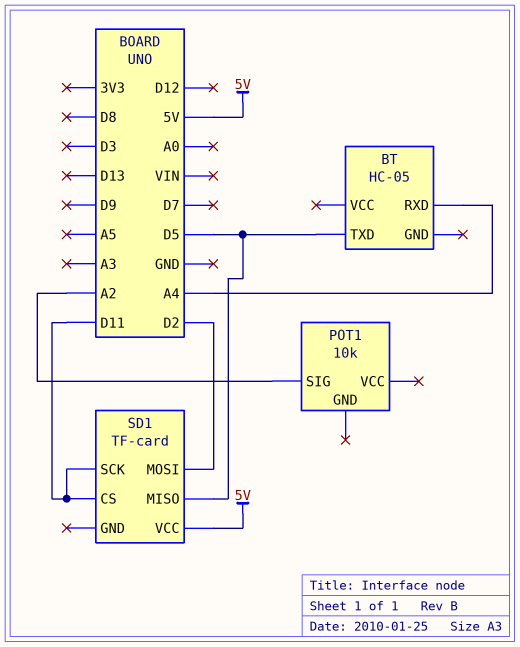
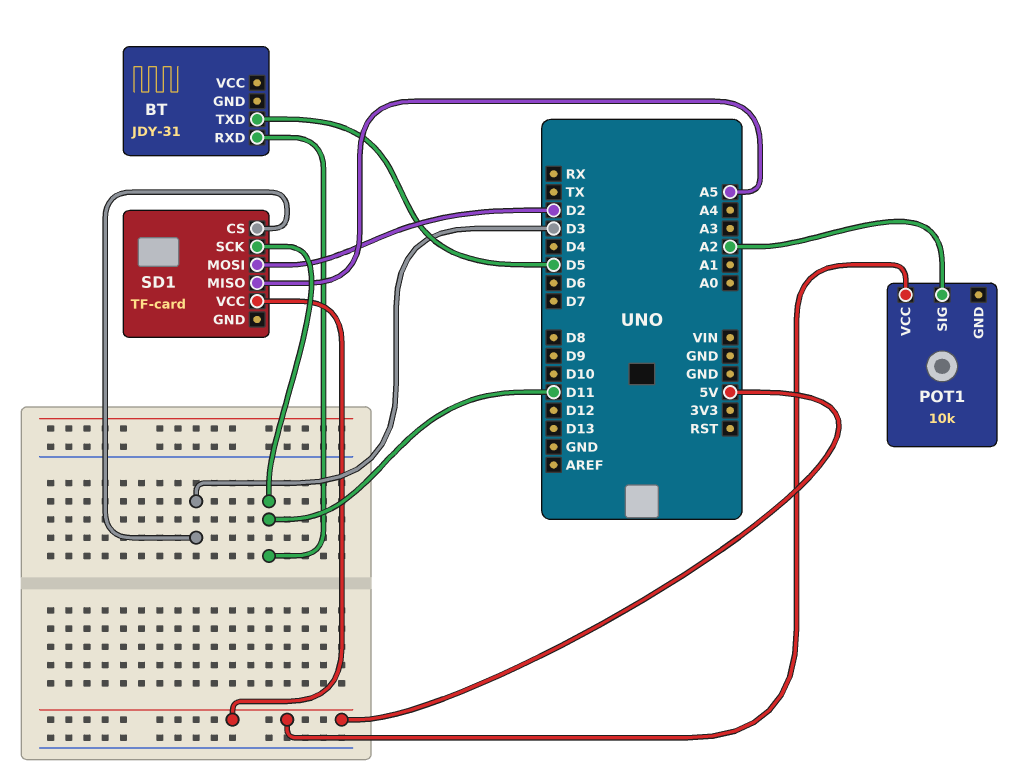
BT: HC-05 -> JDY-31
BT pin RXD: A4 -> D11
POT1 pin VCC: none -> 5V
SD1 pin CS: D11 -> D3
SD1 pin MISO: D5 -> A5

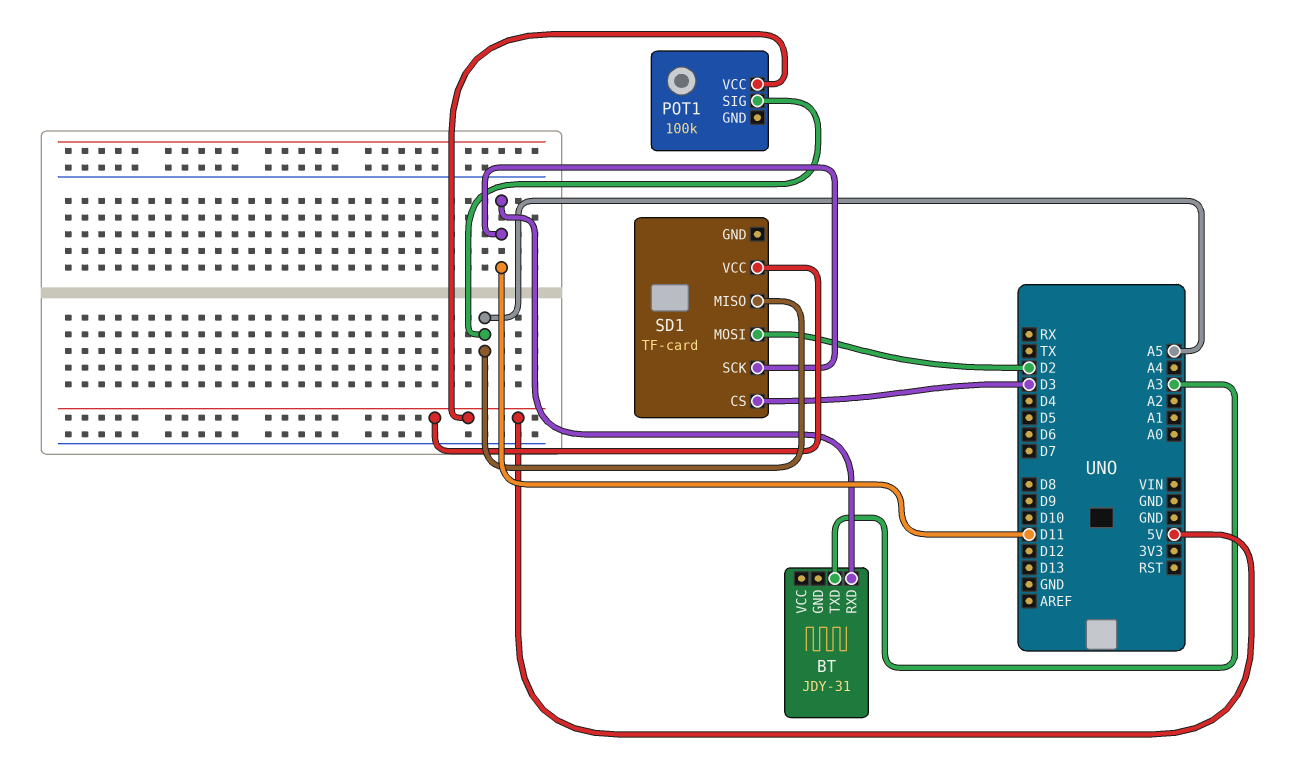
BT pin TXD: D5 -> A3
POT1: 10k -> 100k
POT1 pin SIG: A2 -> A5

